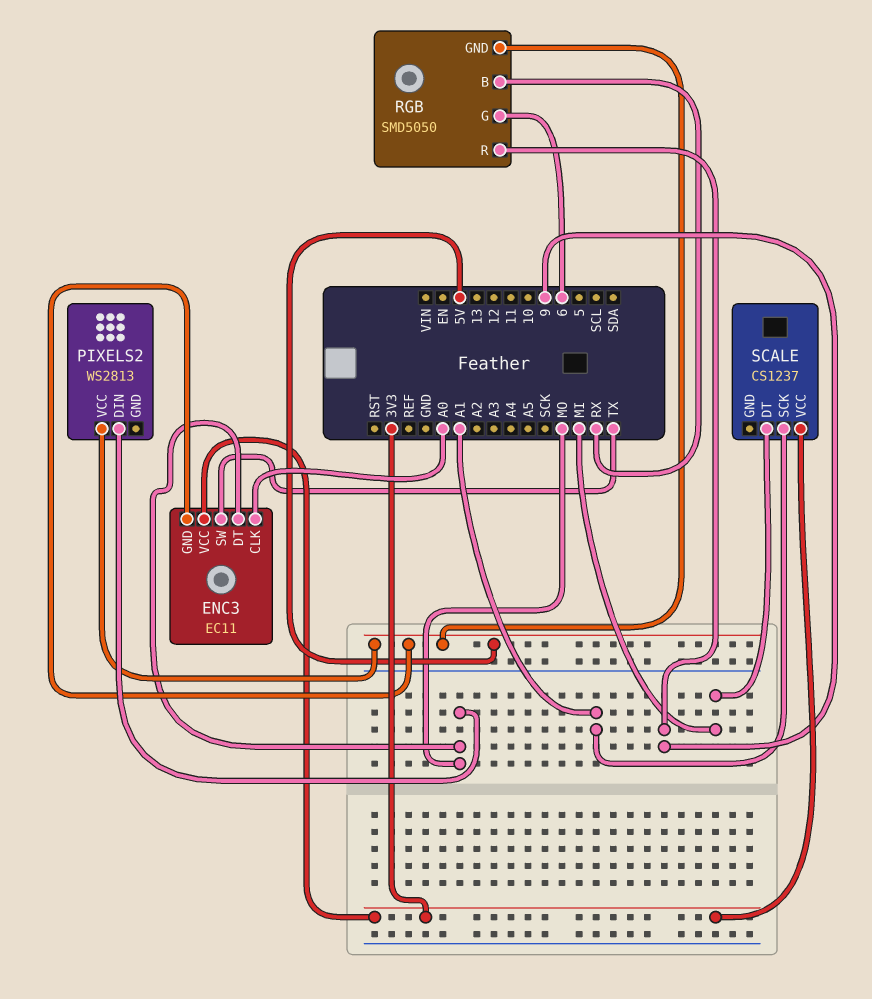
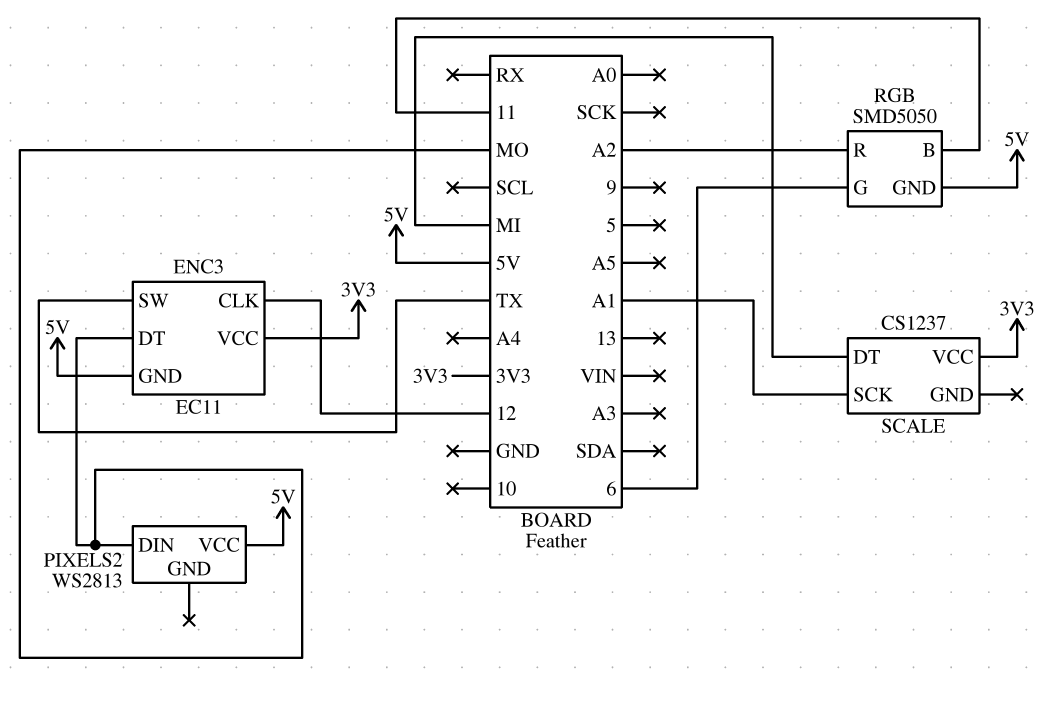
ENC3 pin CLK: A0 -> 12
RGB pin B: RX -> 11
RGB pin R: 9 -> A2

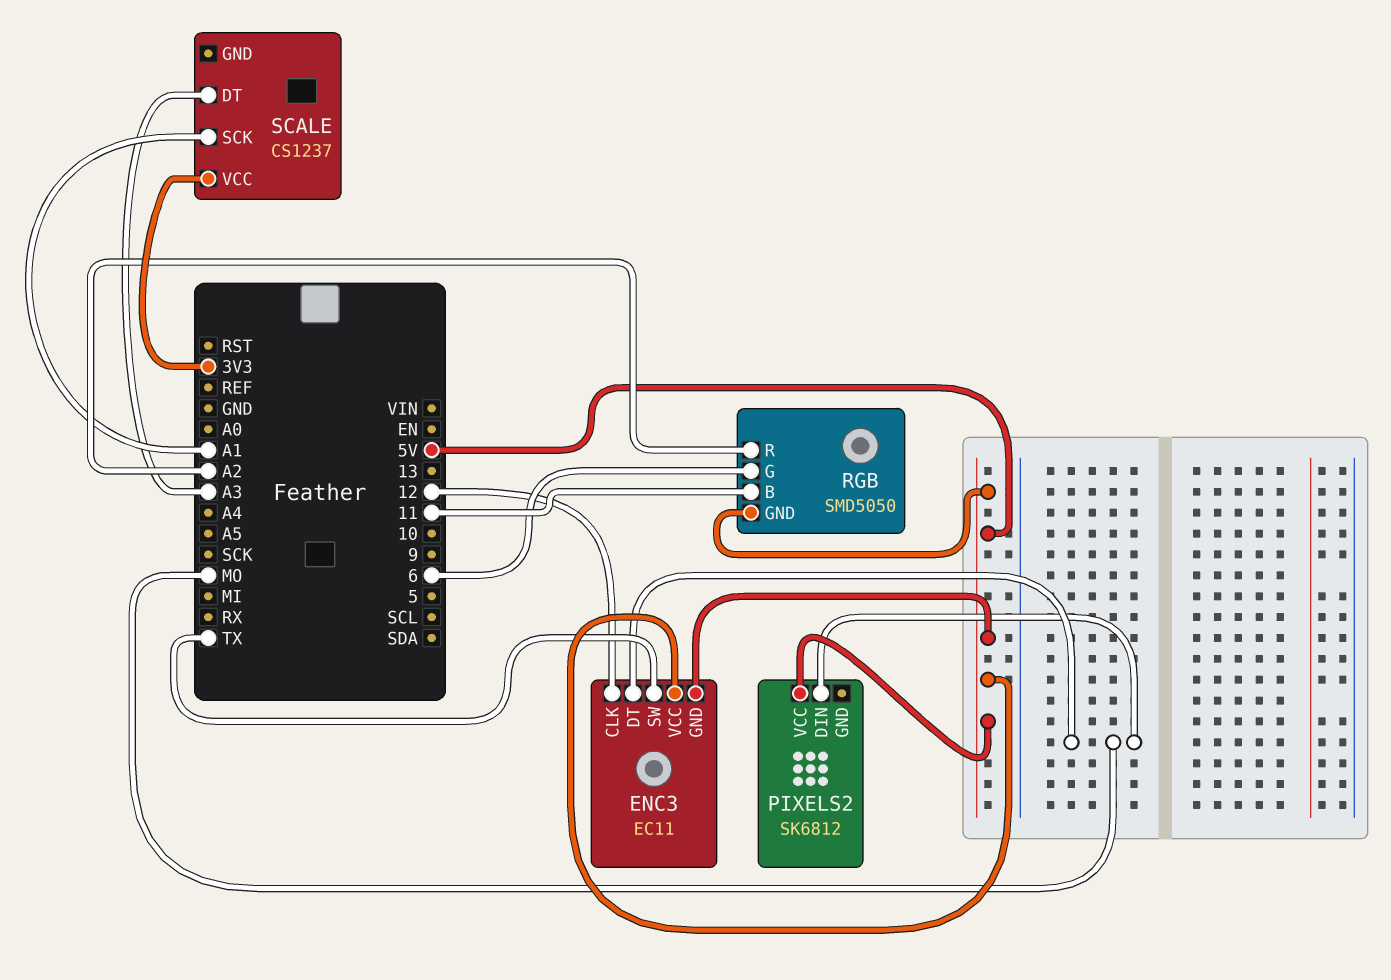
ENC3 pin VCC: 3V3 -> 5V
PIXELS2: WS2813 -> SK6812
SCALE pin DT: MI -> A3

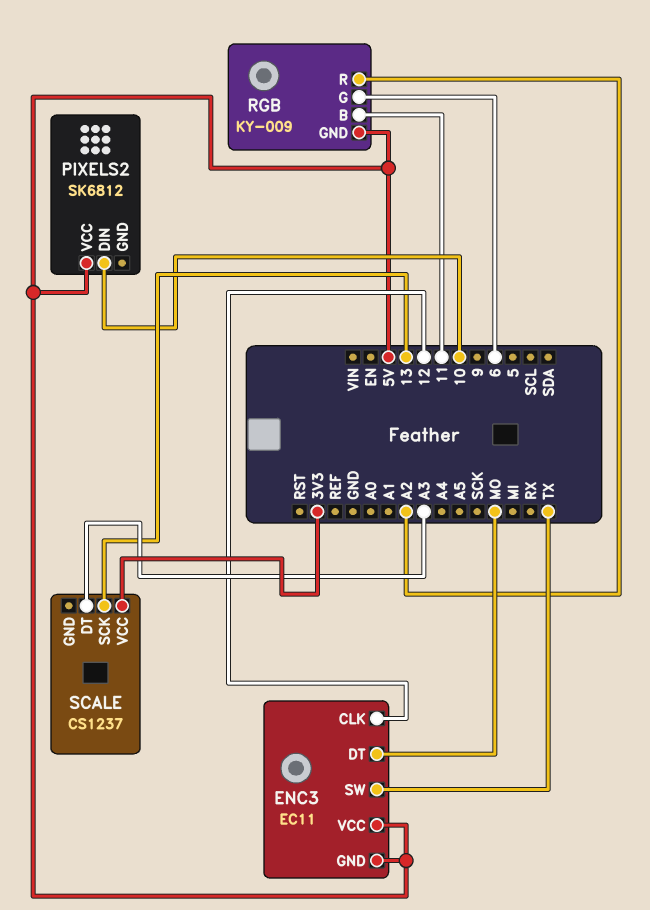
PIXELS2 pin DIN: MO -> 10
RGB: SMD5050 -> KY-009
SCALE pin SCK: A1 -> 13

